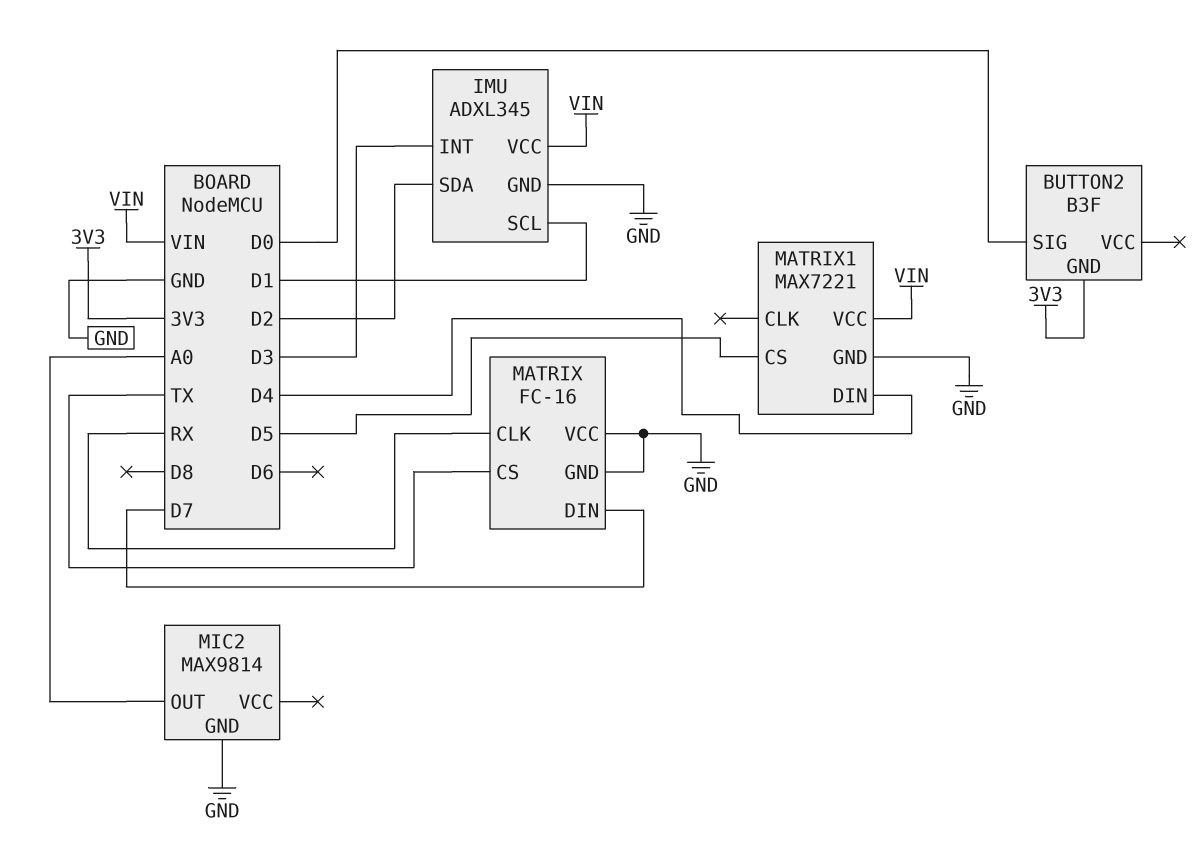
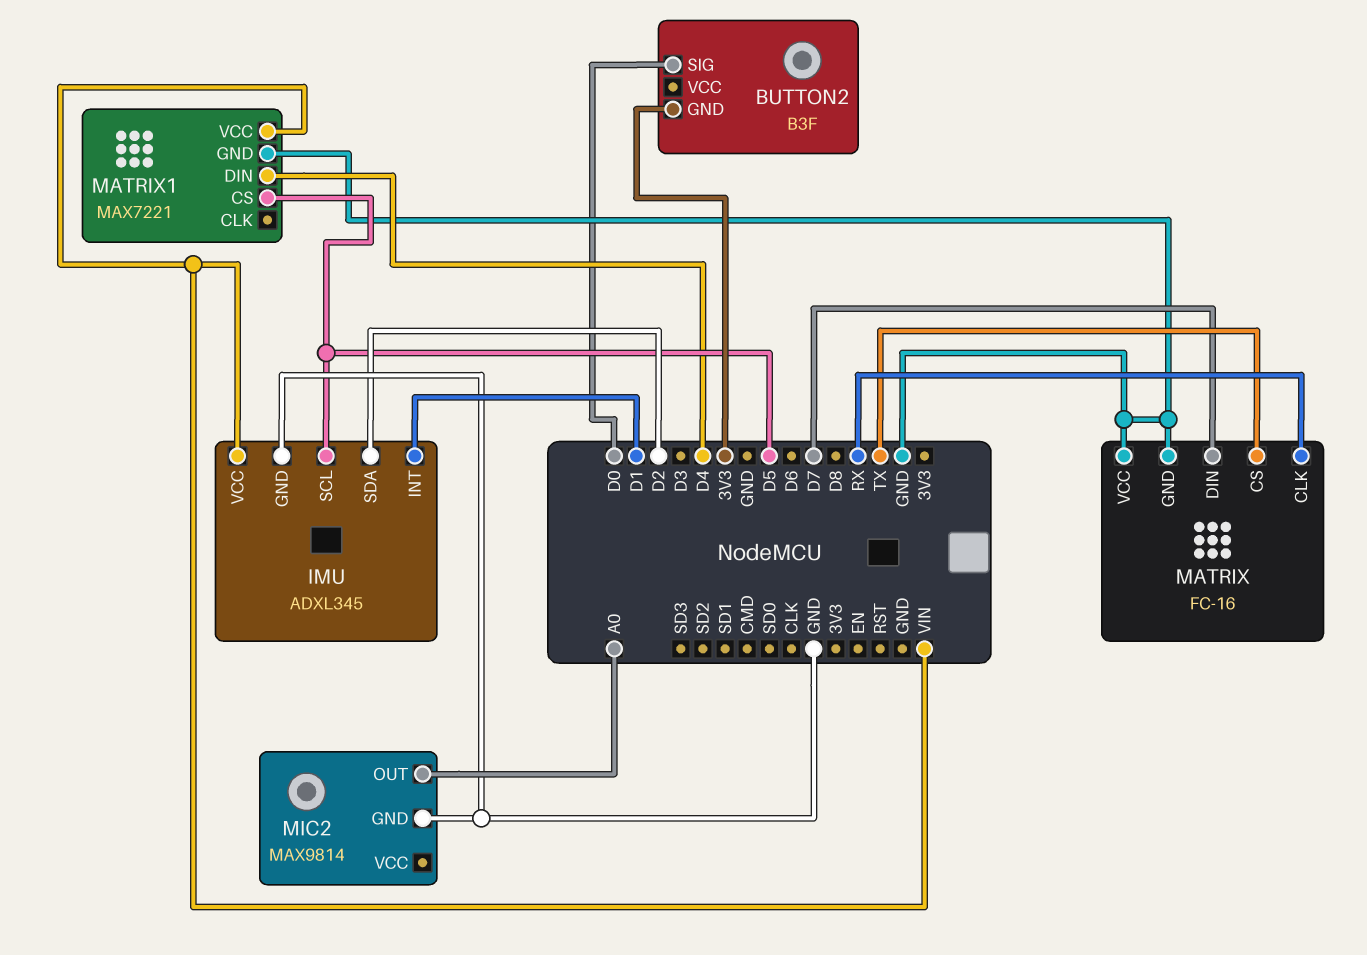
IMU pin INT: D3 -> D1
IMU pin SCL: D1 -> D5

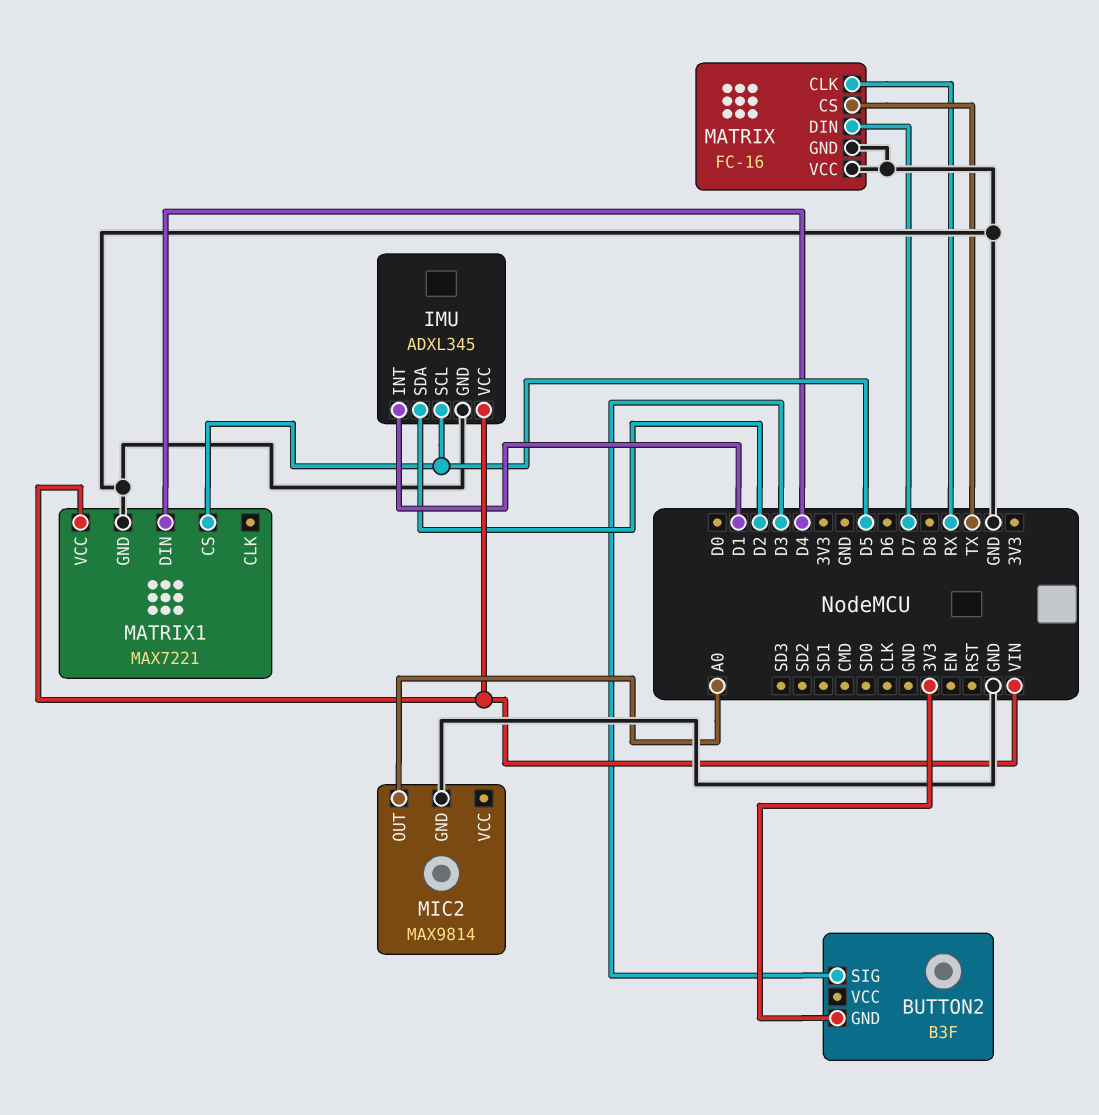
BUTTON2 pin SIG: D0 -> D3

